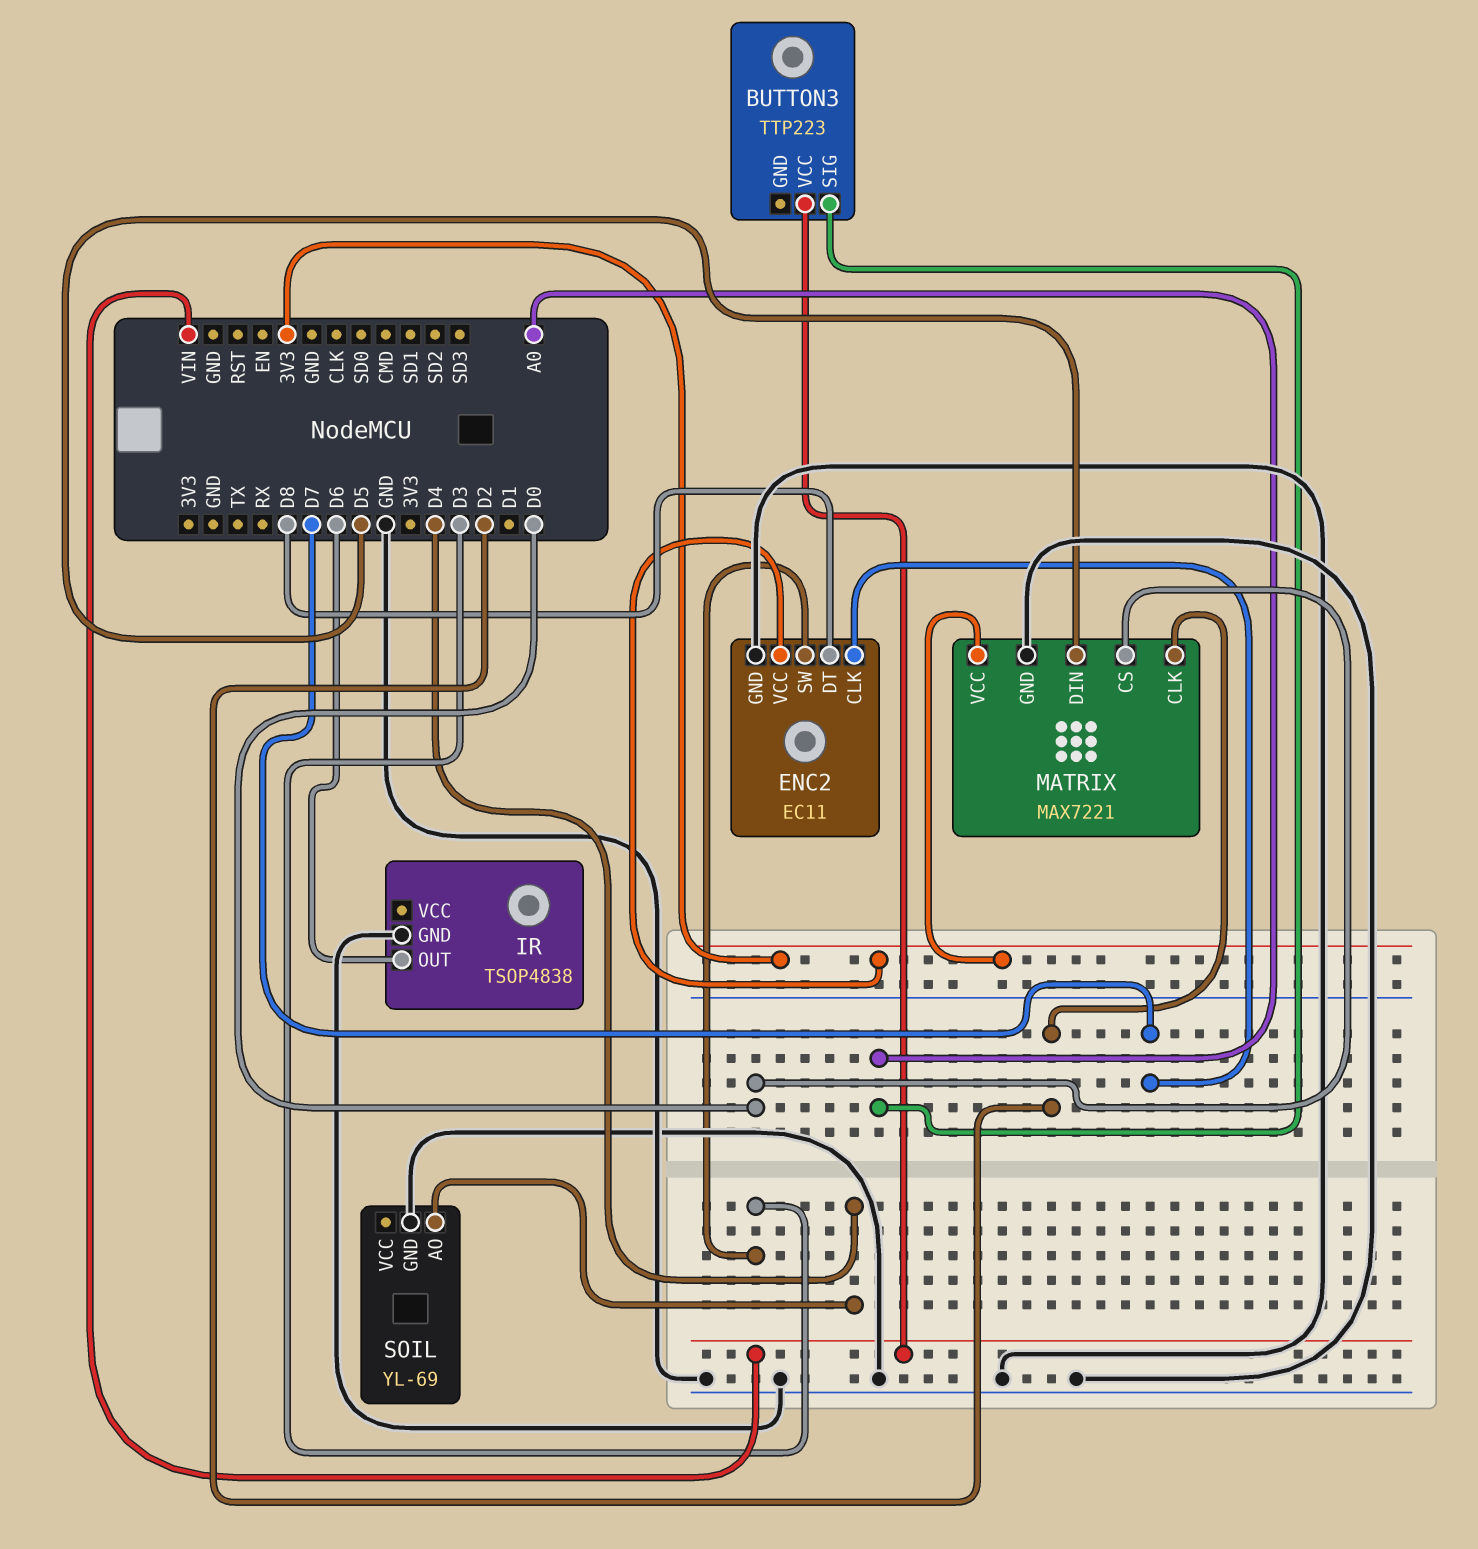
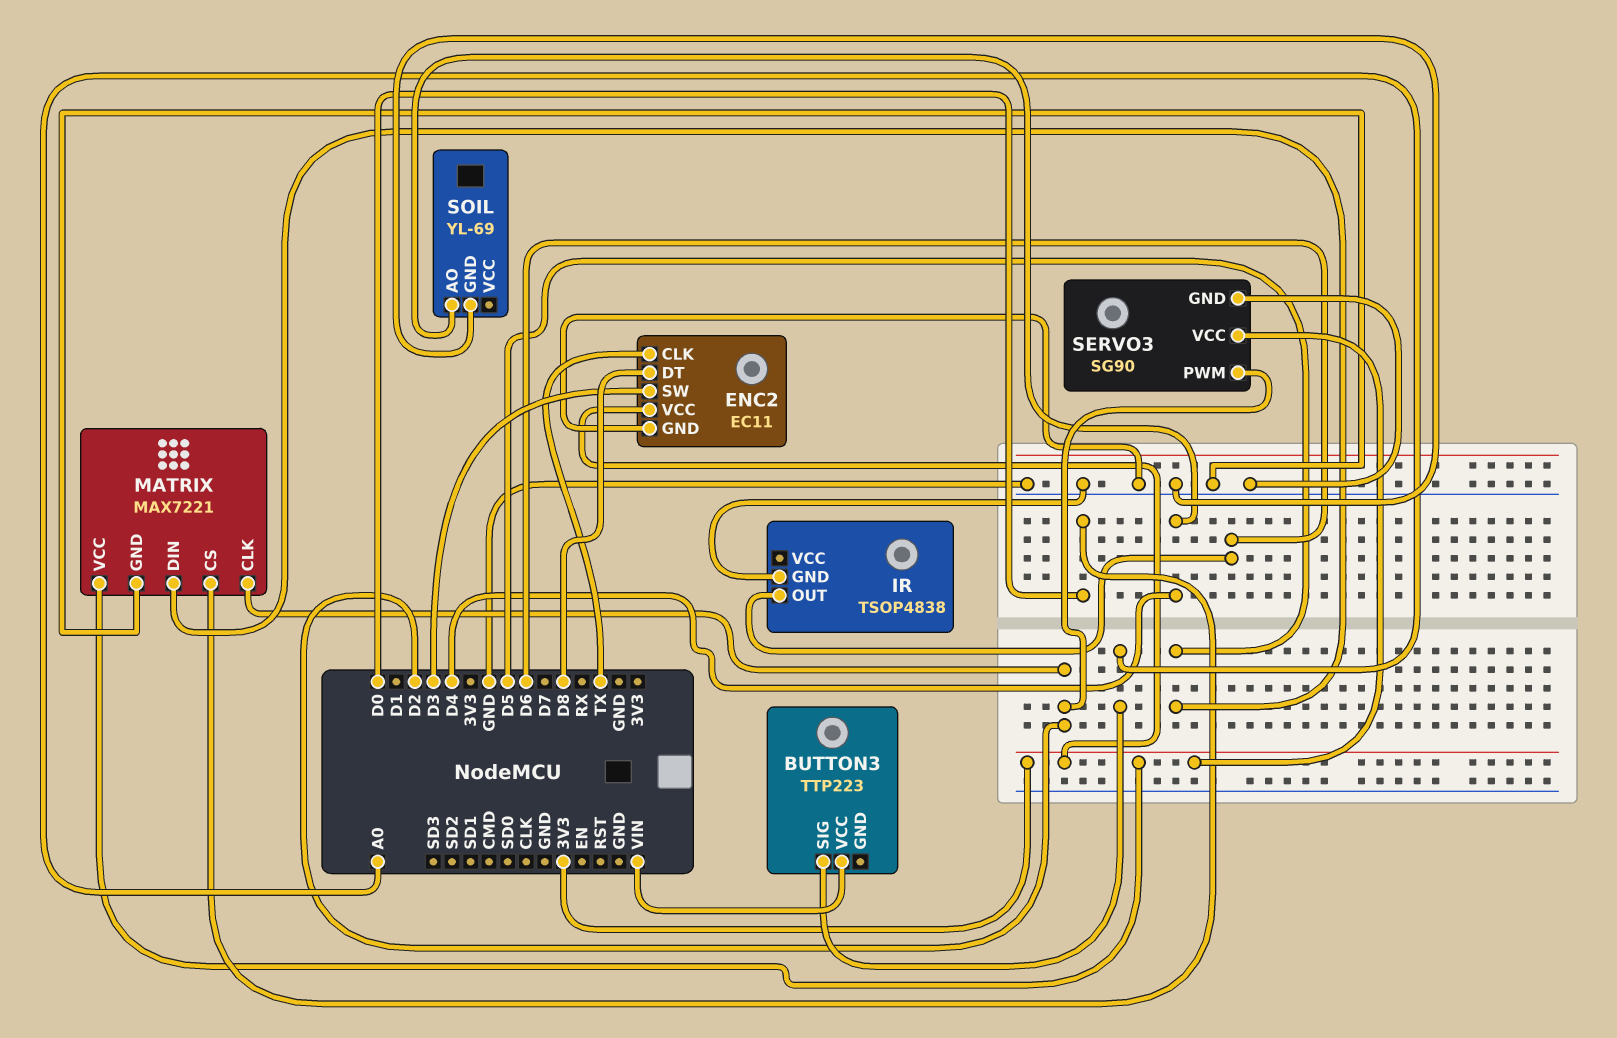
ENC2 pin CLK: D7 -> TX
SERVO3: none -> SG90
SERVO3 pin GND: none -> GND
SERVO3 pin PWM: none -> D2
SERVO3 pin VCC: none -> 3V3

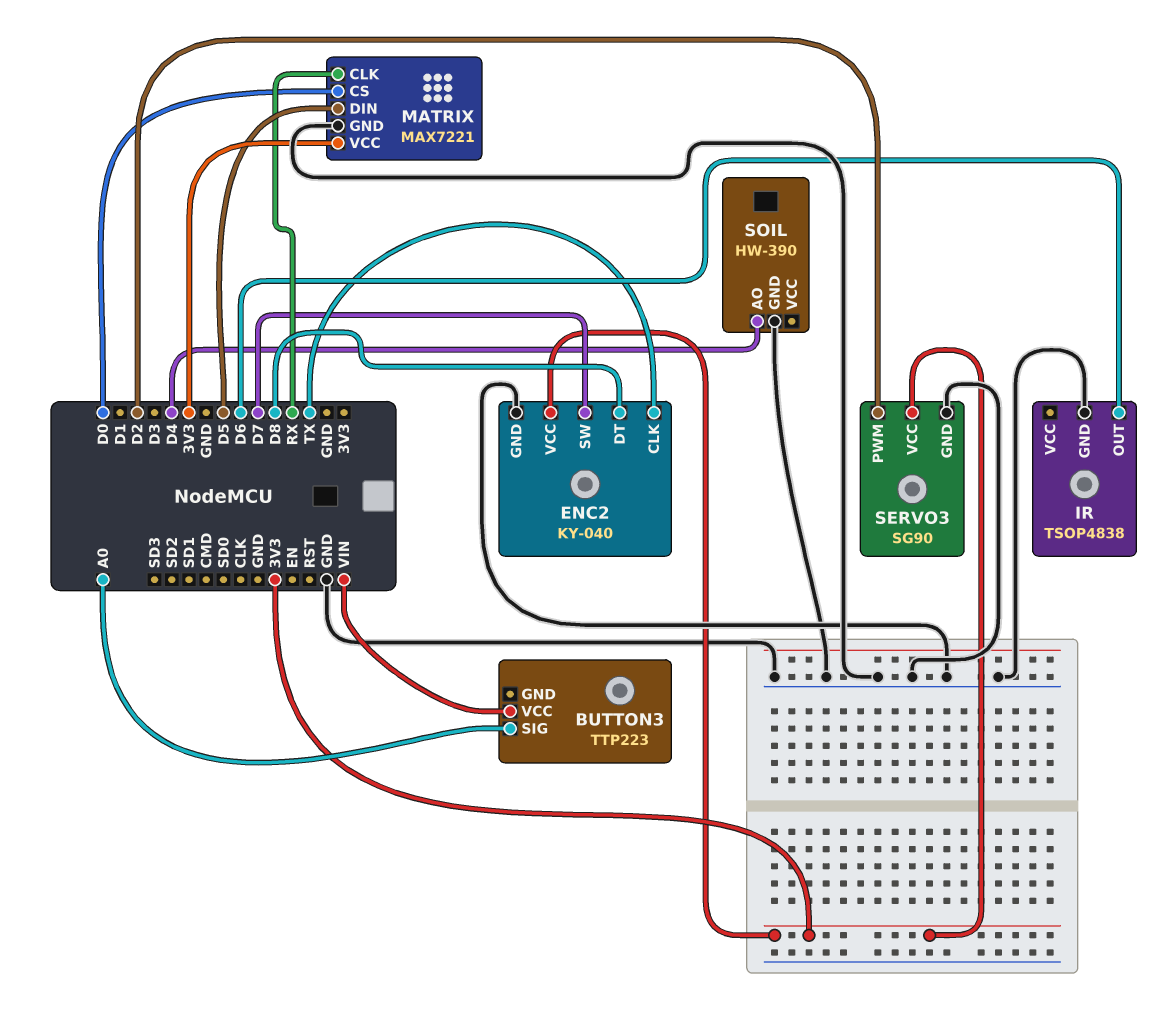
ENC2: EC11 -> KY-040
ENC2 pin SW: D3 -> D7
MATRIX pin CLK: D2 -> RX
SOIL: YL-69 -> HW-390

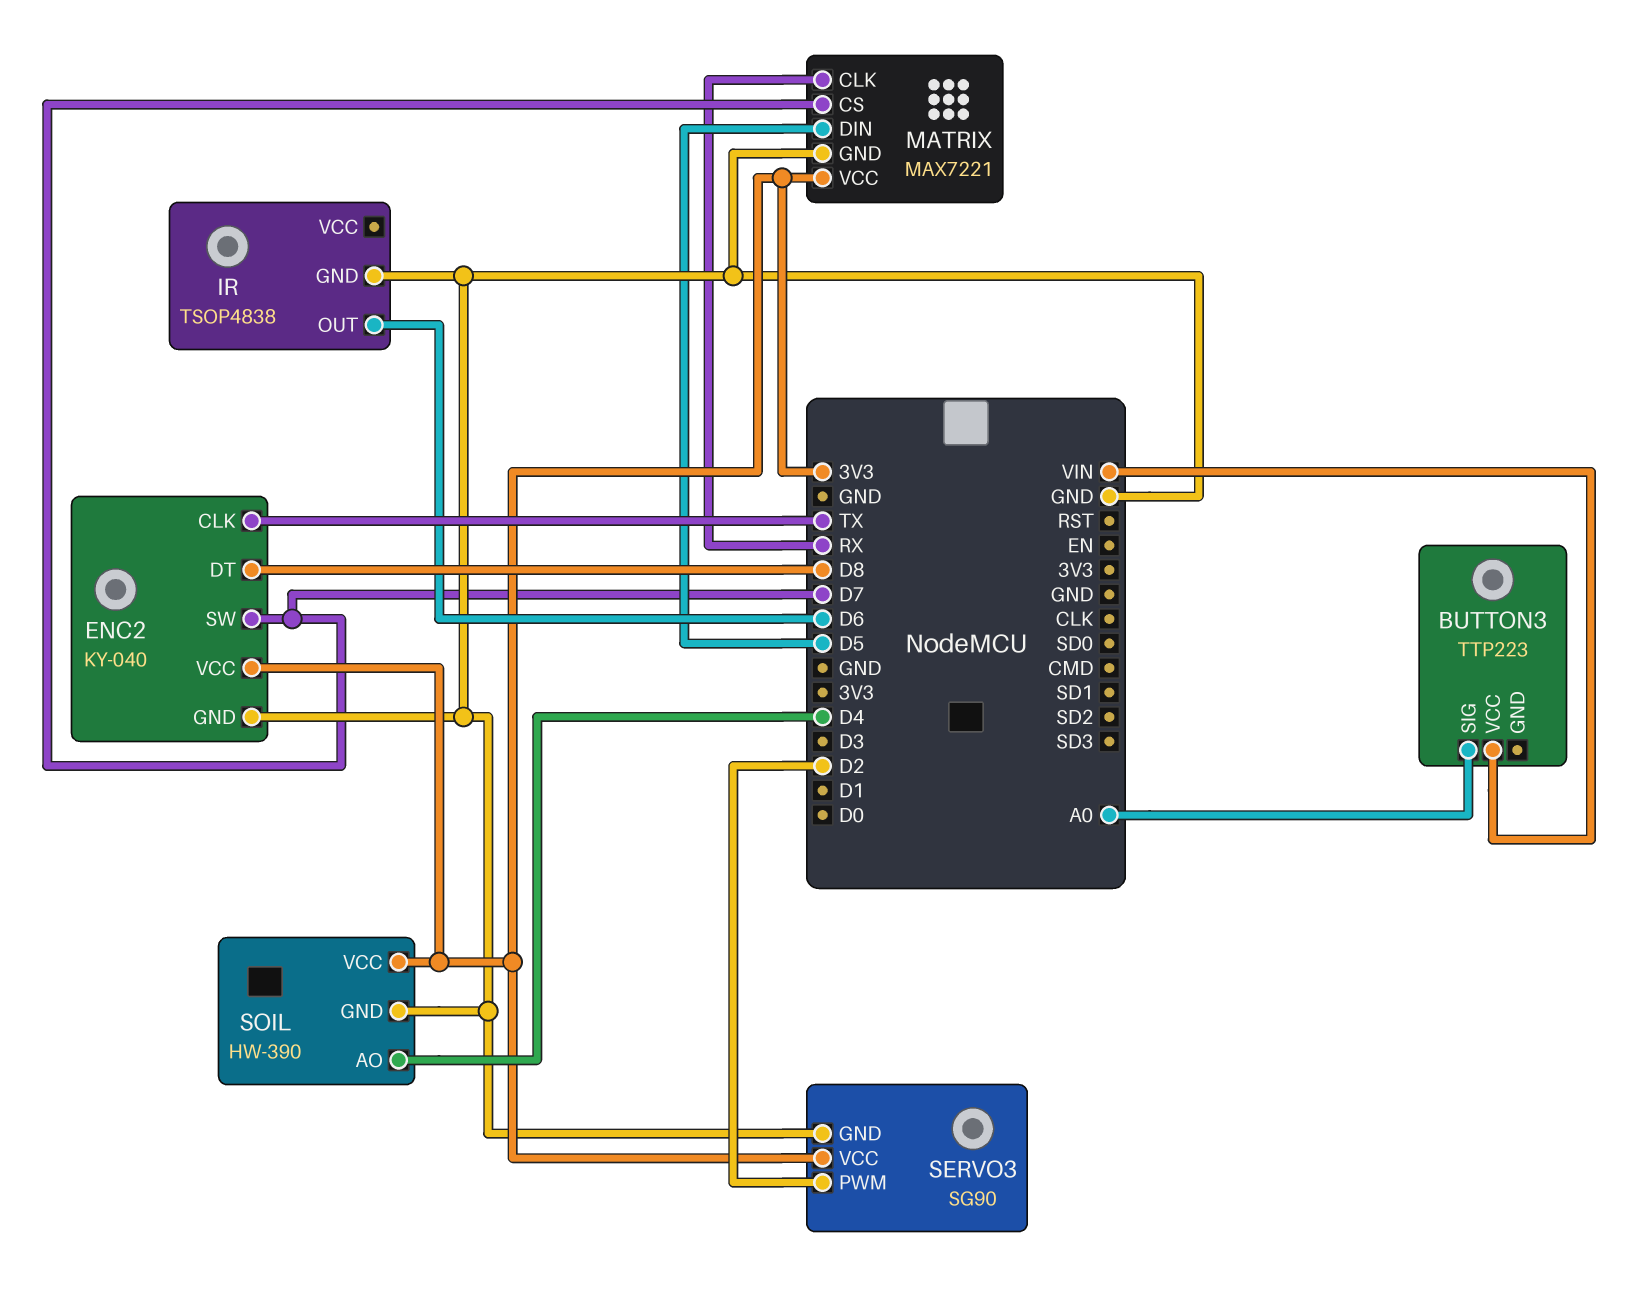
MATRIX pin CS: D0 -> D7
SOIL pin VCC: none -> 3V3

